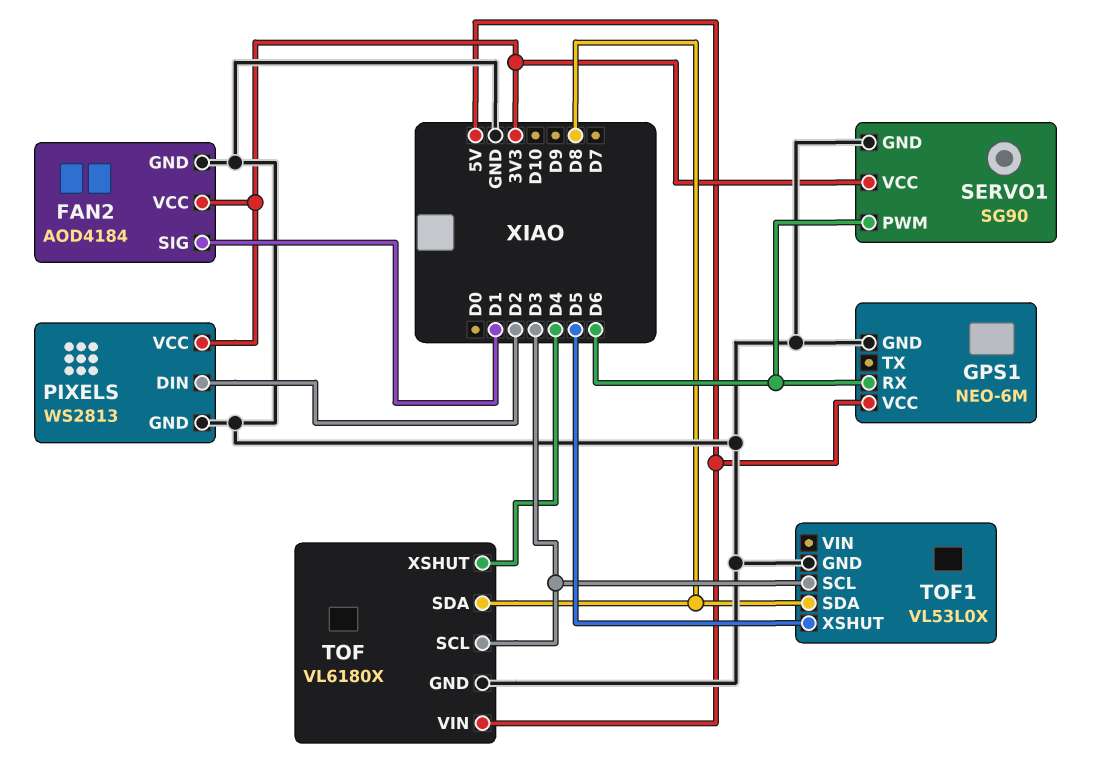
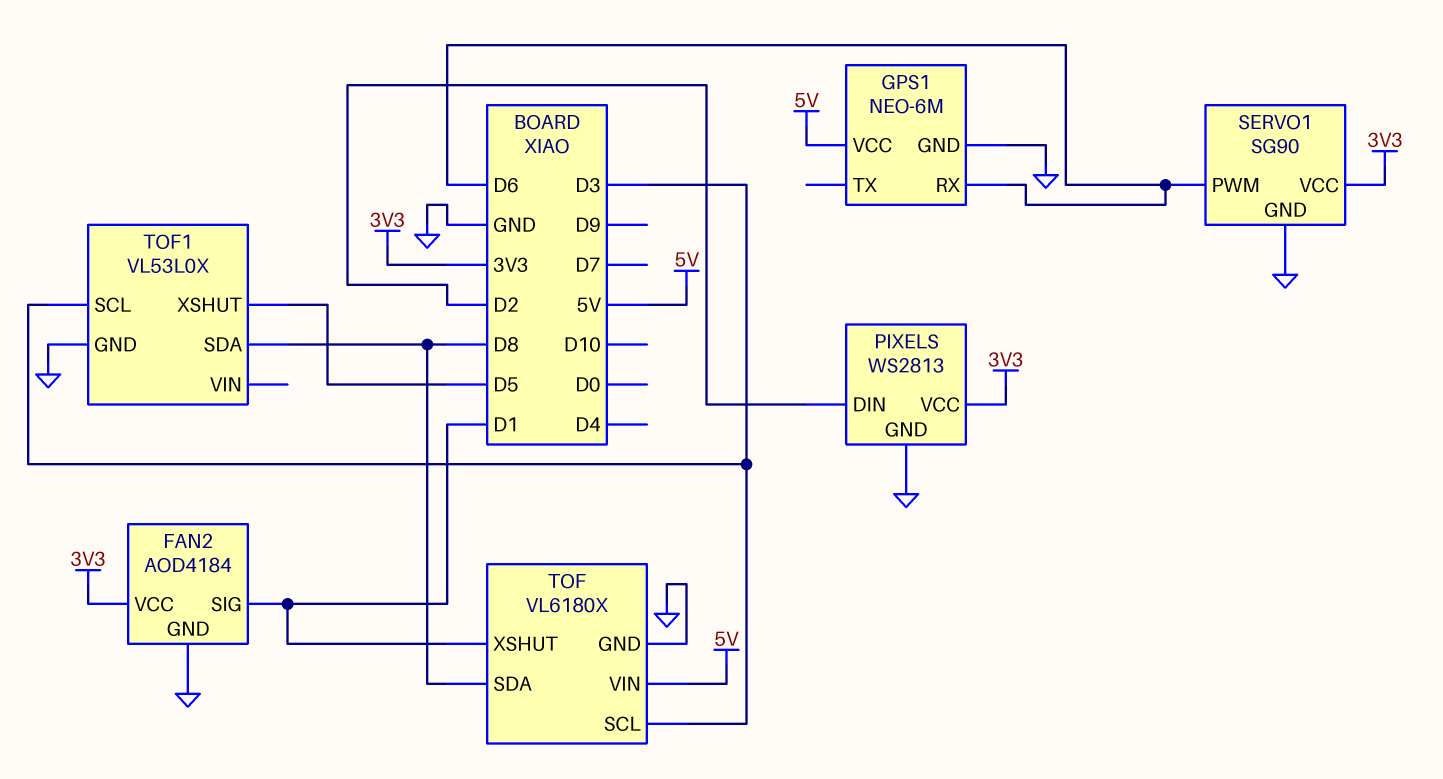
TOF pin XSHUT: D4 -> D1

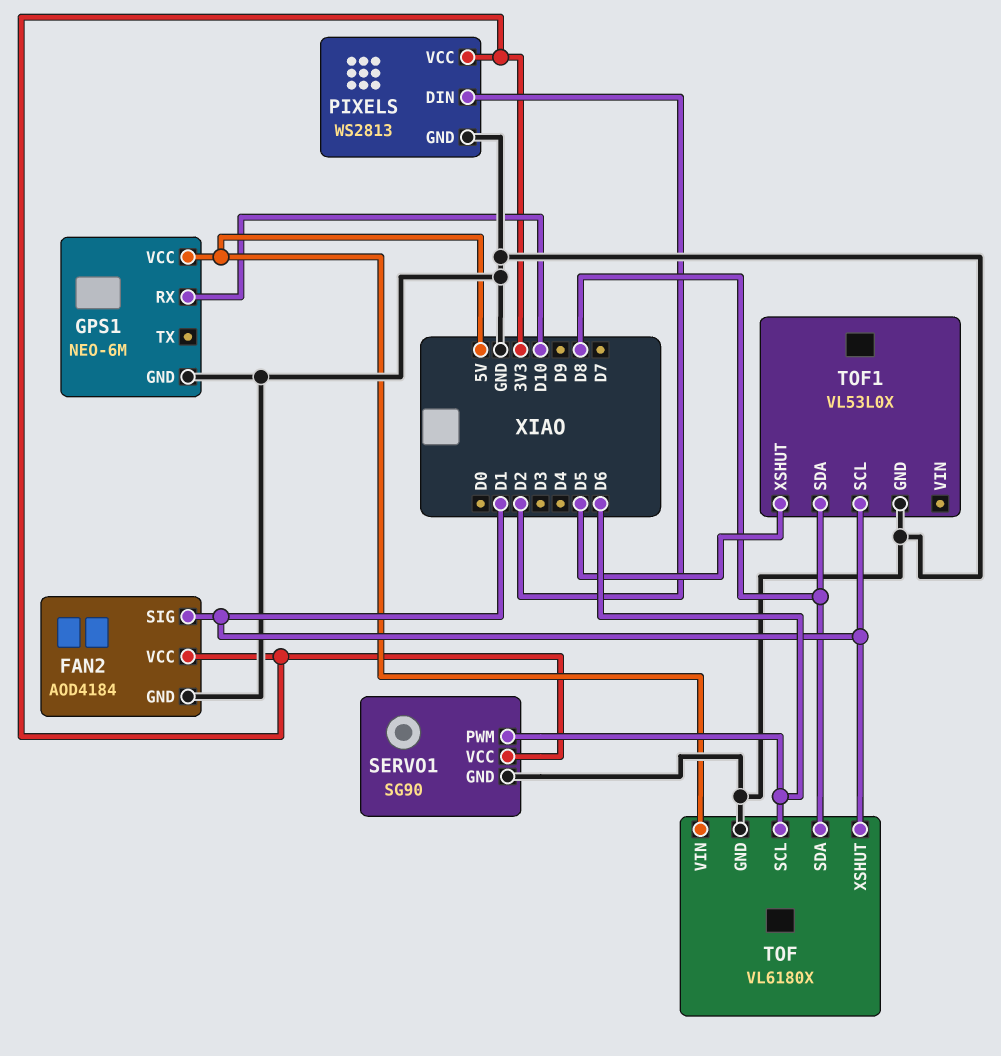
GPS1 pin RX: D6 -> D10
TOF pin SCL: D3 -> D6
TOF1 pin SCL: D3 -> D1

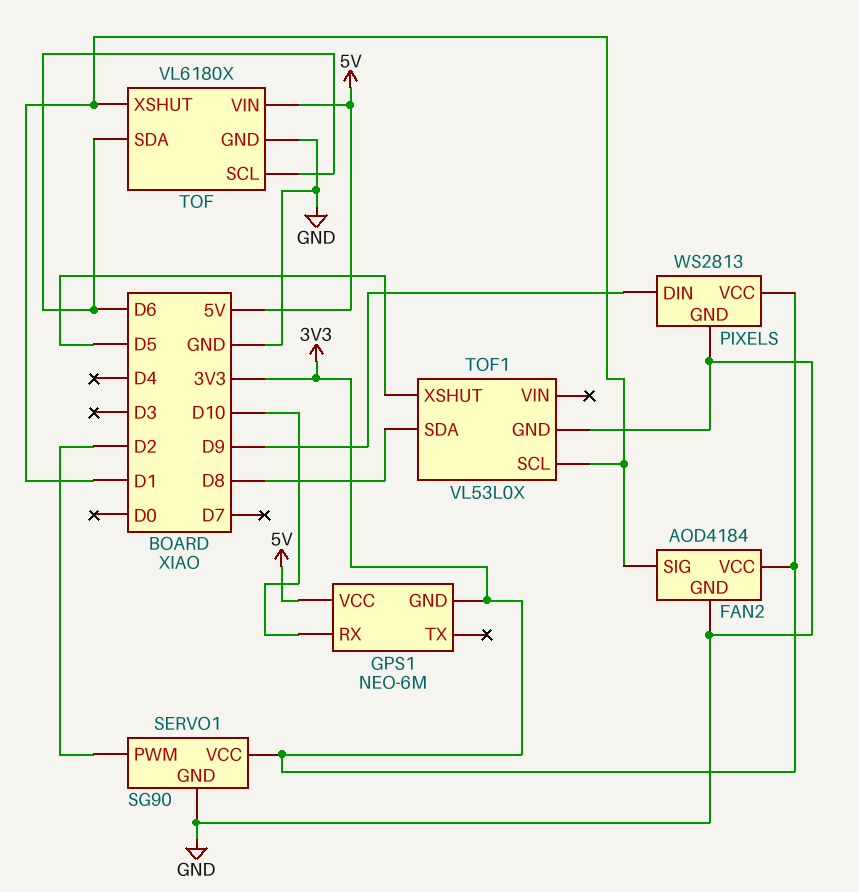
GPS1 pin GND: GND -> 3V3
PIXELS pin DIN: D2 -> D9
SERVO1 pin PWM: D6 -> D2
TOF pin SDA: D8 -> D6

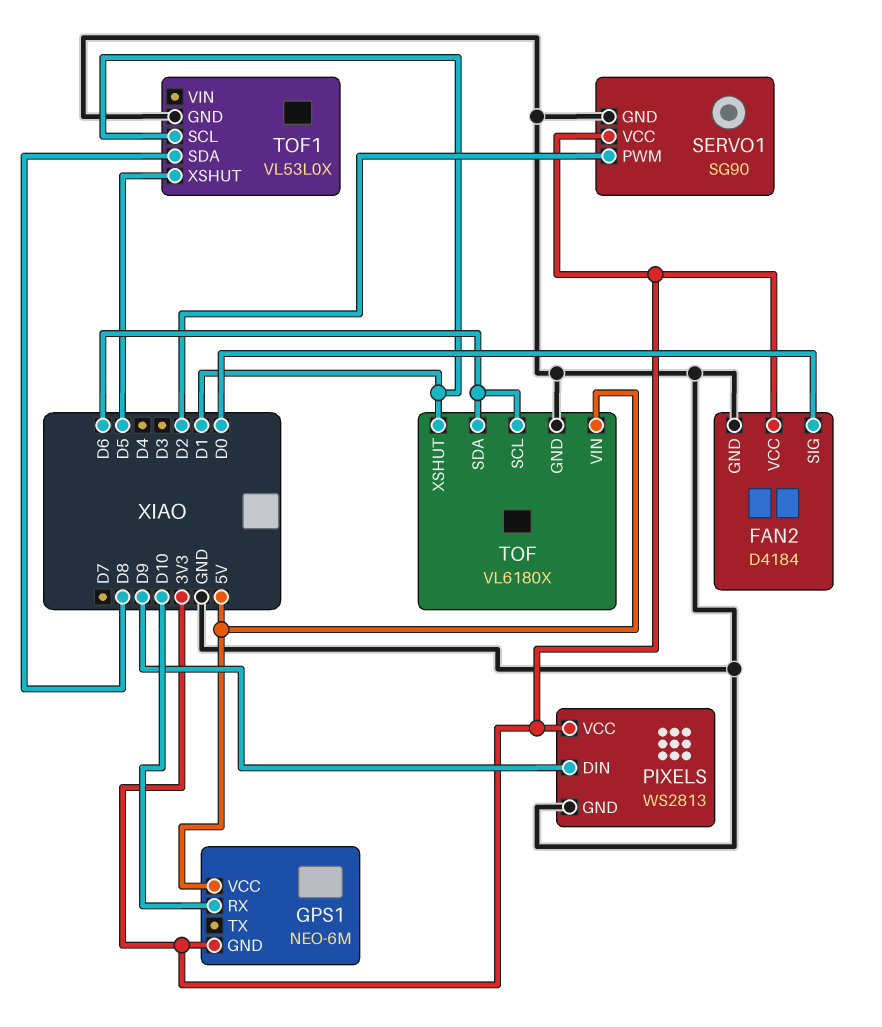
FAN2: AOD4184 -> D4184
FAN2 pin SIG: D1 -> D0

